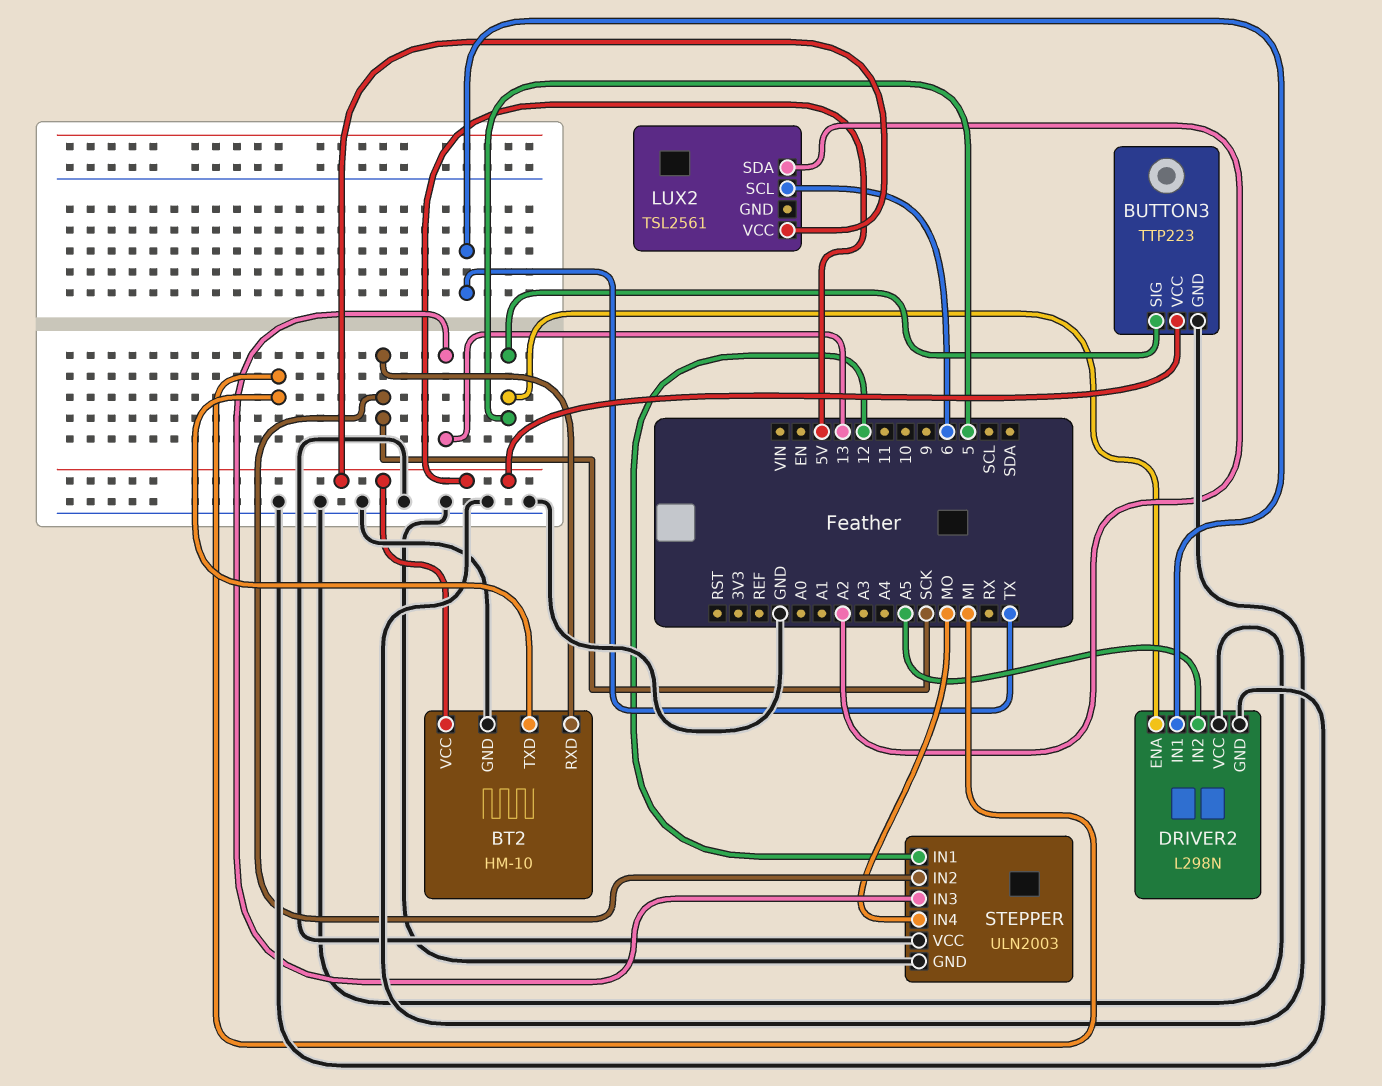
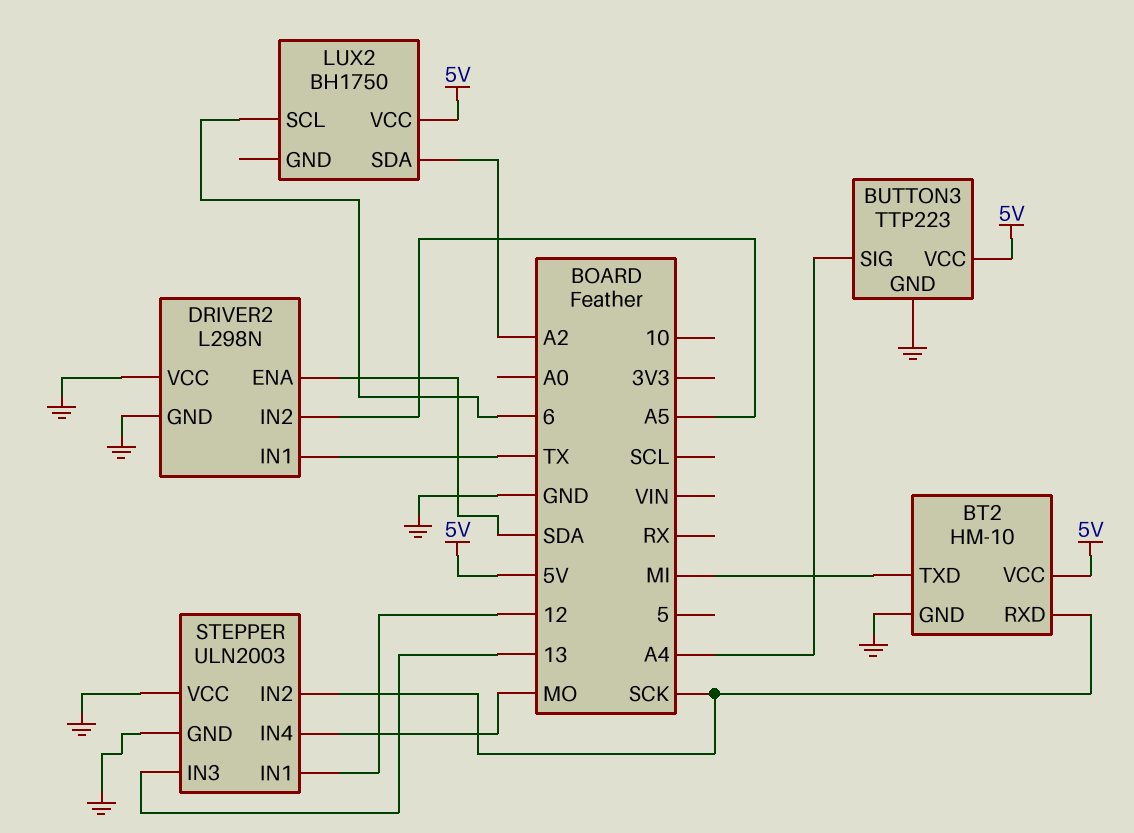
BUTTON3 pin SIG: 5 -> A4
DRIVER2 pin ENA: 5 -> SDA
LUX2: TSL2561 -> BH1750

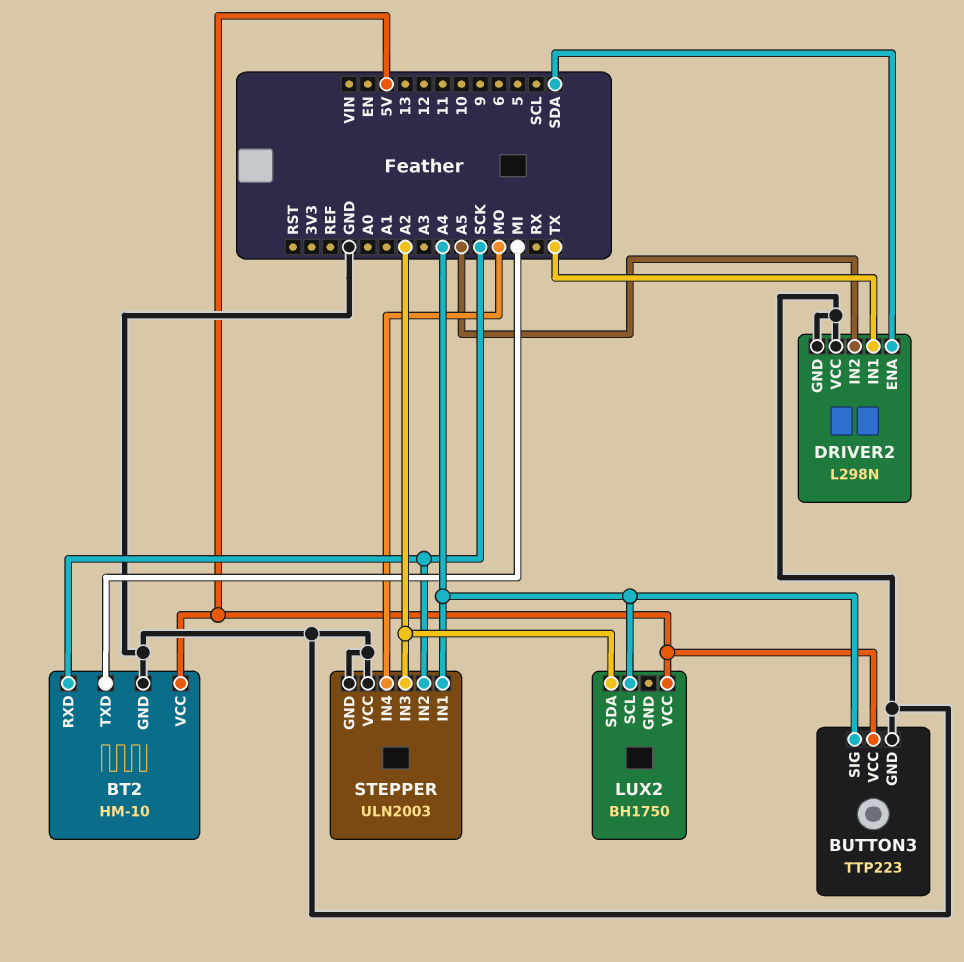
LUX2 pin SCL: 6 -> A4
STEPPER pin IN1: 12 -> A4
STEPPER pin IN3: 13 -> A2

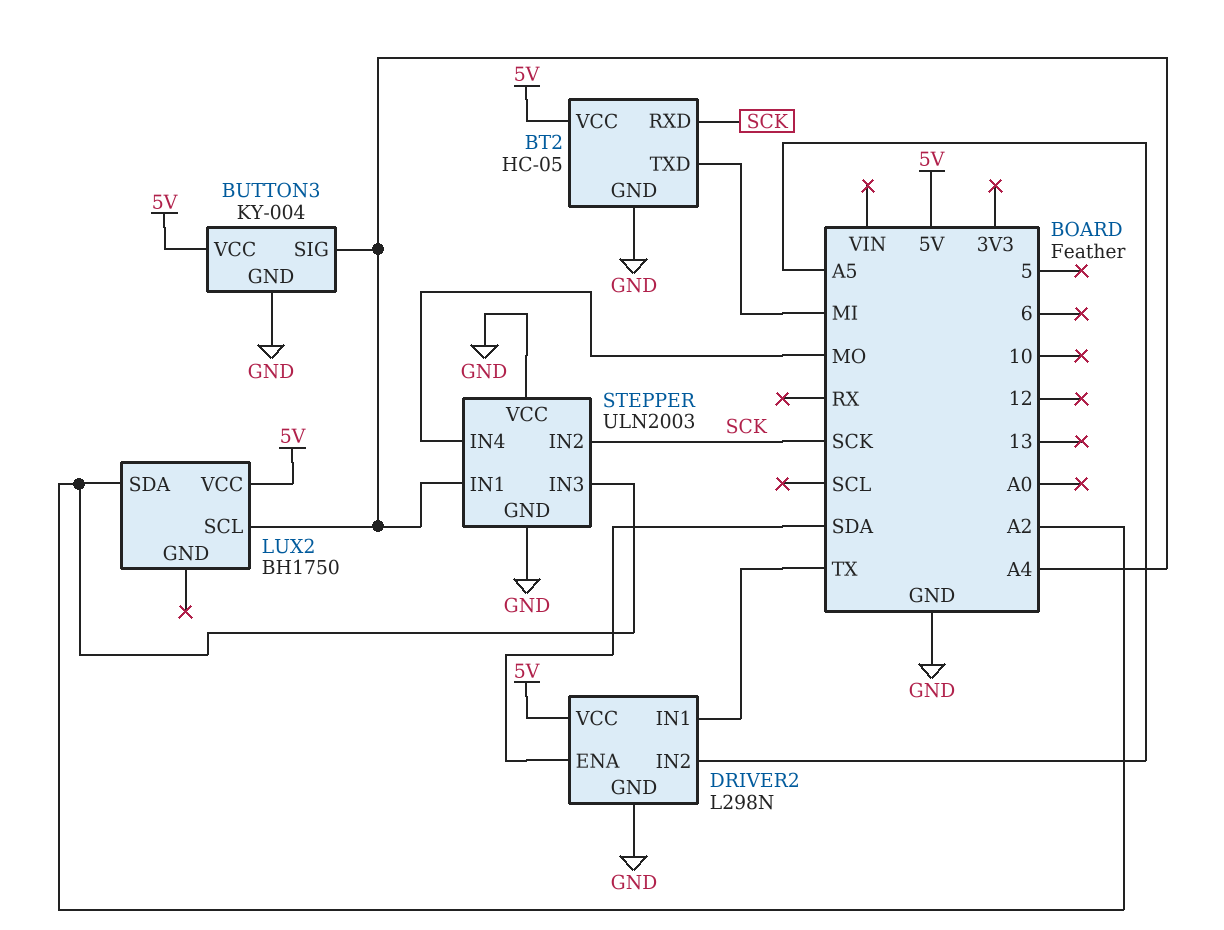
BT2: HM-10 -> HC-05
BUTTON3: TTP223 -> KY-004
DRIVER2 pin VCC: GND -> 5V

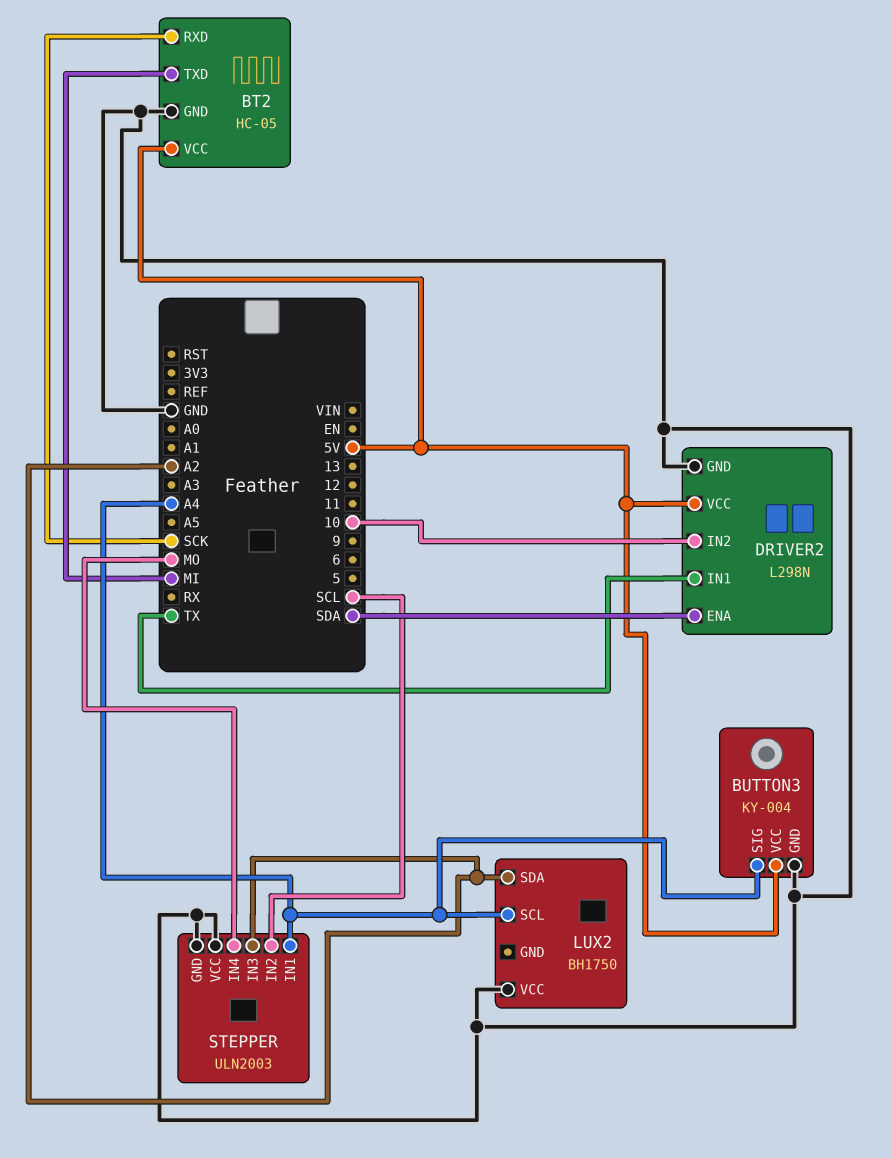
DRIVER2 pin IN2: A5 -> 10
LUX2 pin VCC: 5V -> GND
STEPPER pin IN2: SCK -> SCL

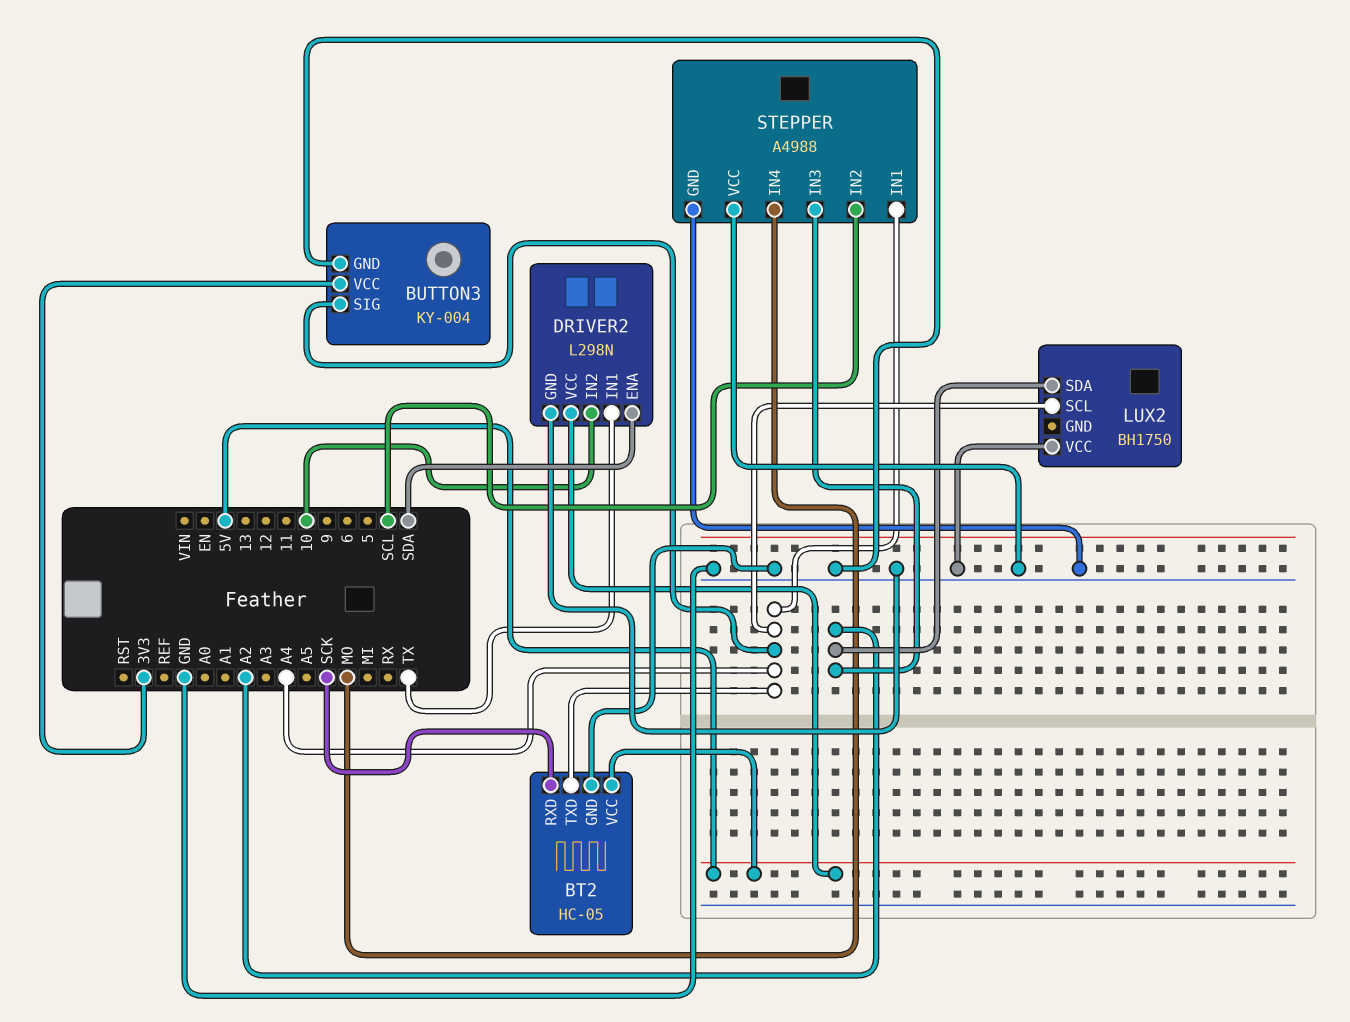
BT2 pin TXD: MI -> A4
BUTTON3 pin VCC: 5V -> 3V3
STEPPER: ULN2003 -> A4988

